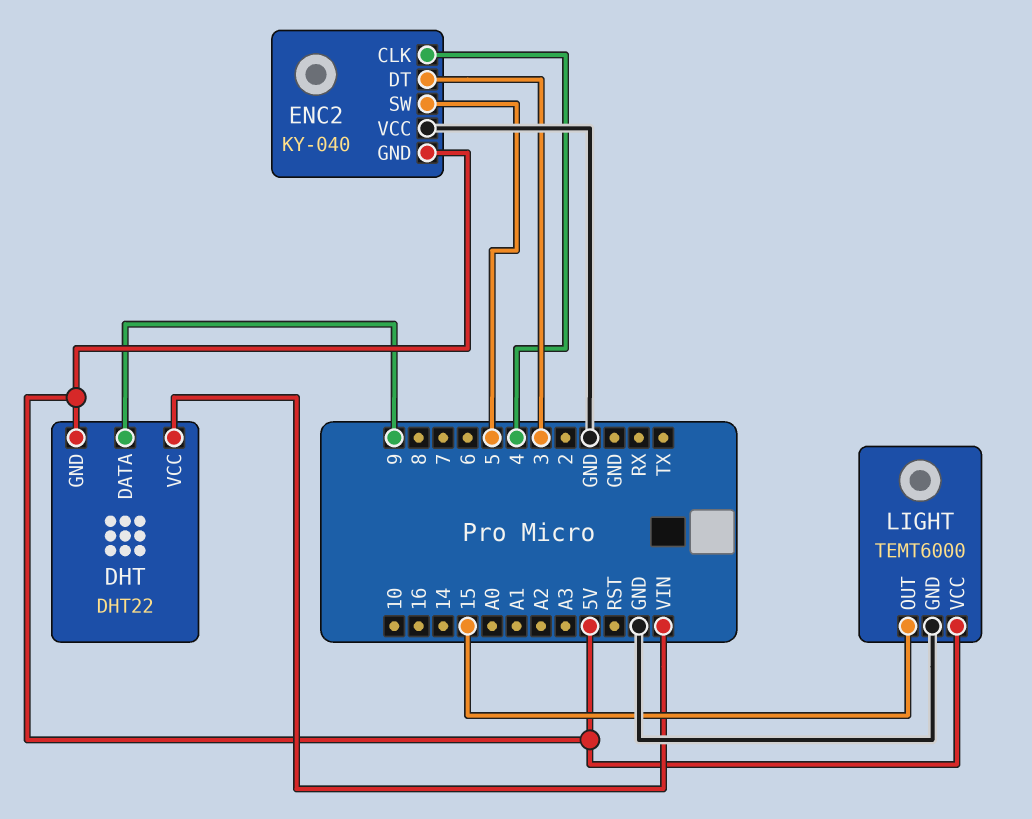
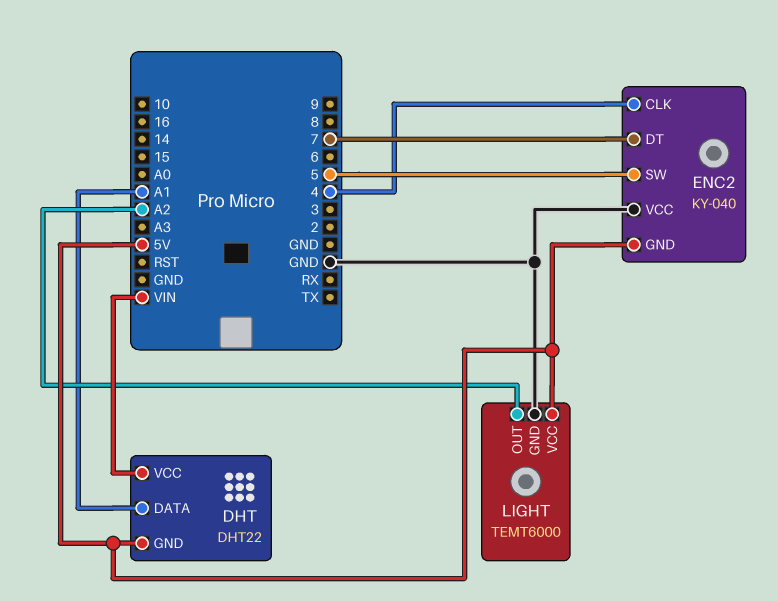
DHT pin DATA: 9 -> A1
ENC2 pin DT: 3 -> 7
LIGHT pin OUT: 15 -> A2

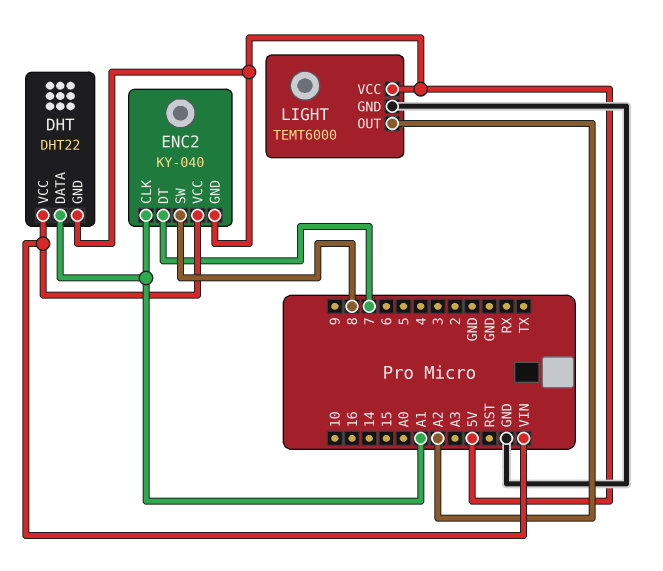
ENC2 pin CLK: 4 -> A1
ENC2 pin SW: 5 -> 8
ENC2 pin VCC: GND -> VIN

